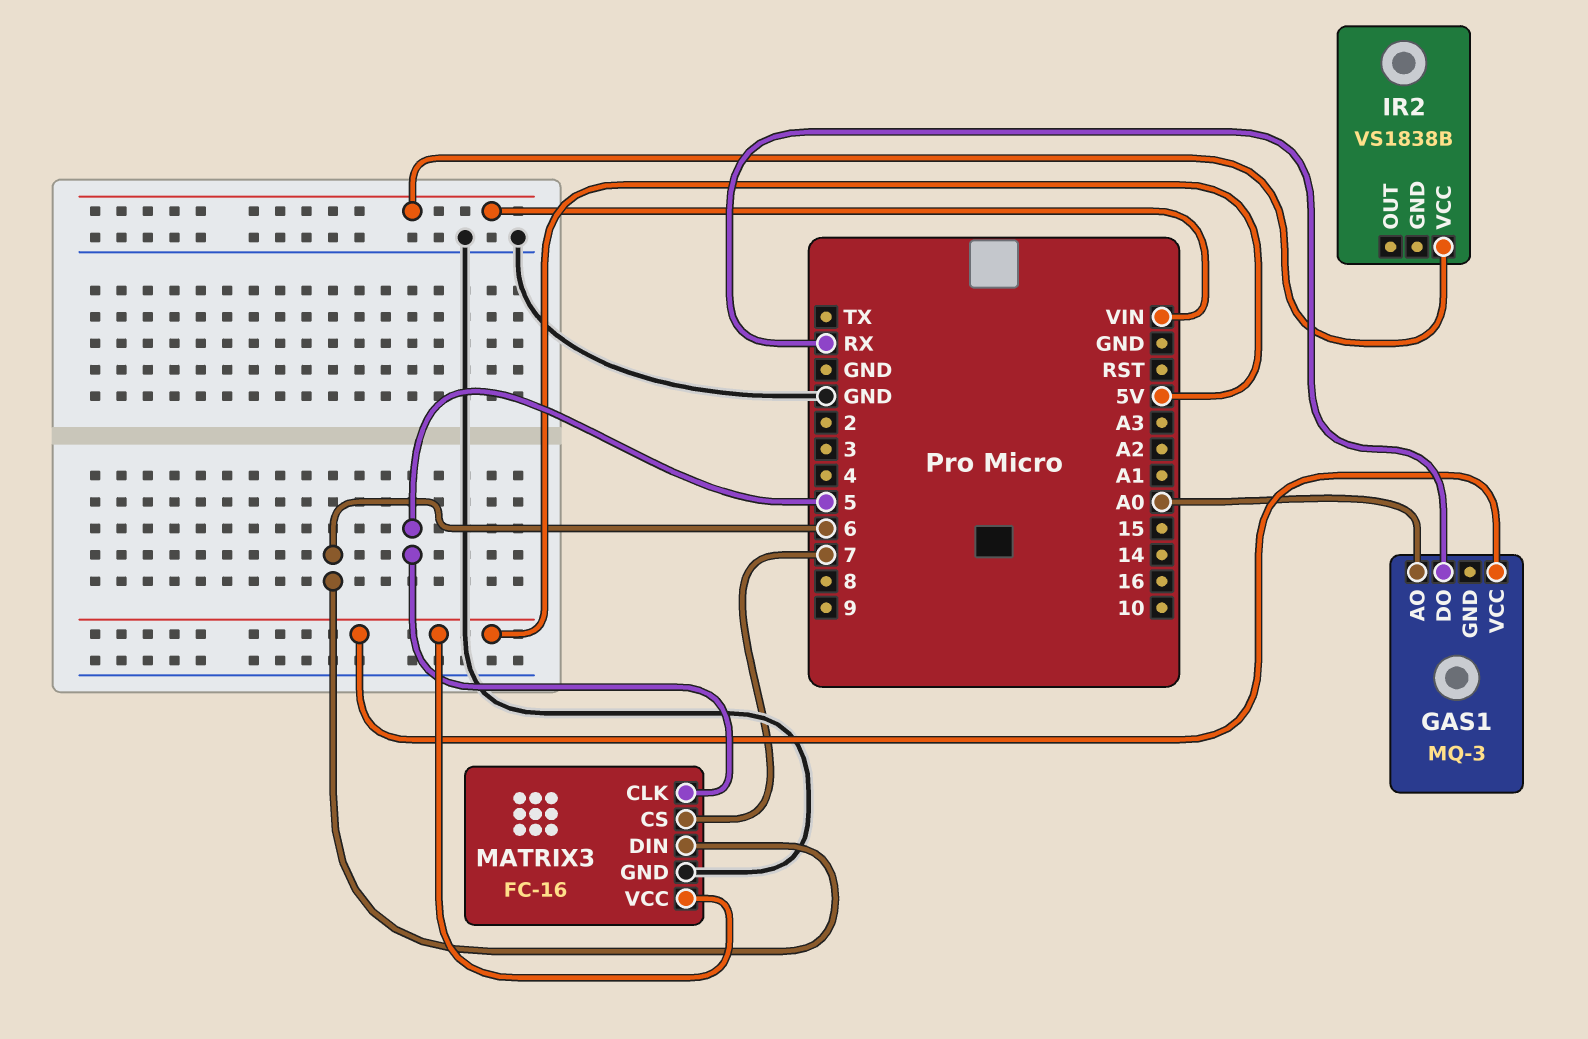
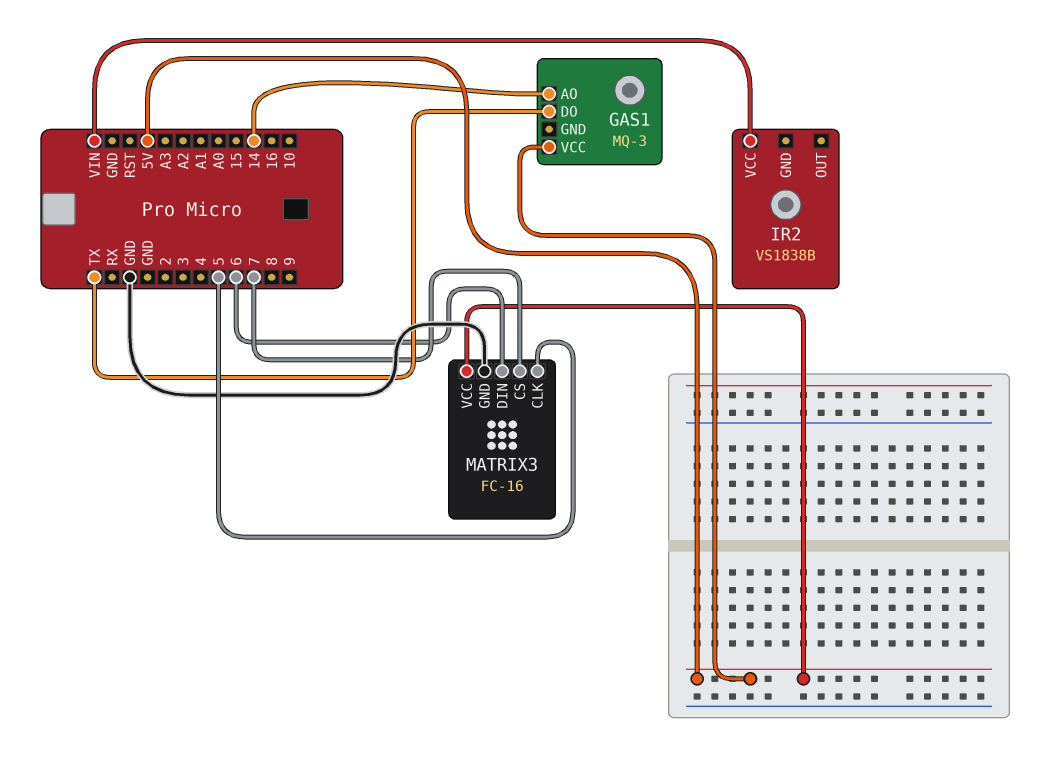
GAS1 pin AO: A0 -> 14
GAS1 pin DO: RX -> TX

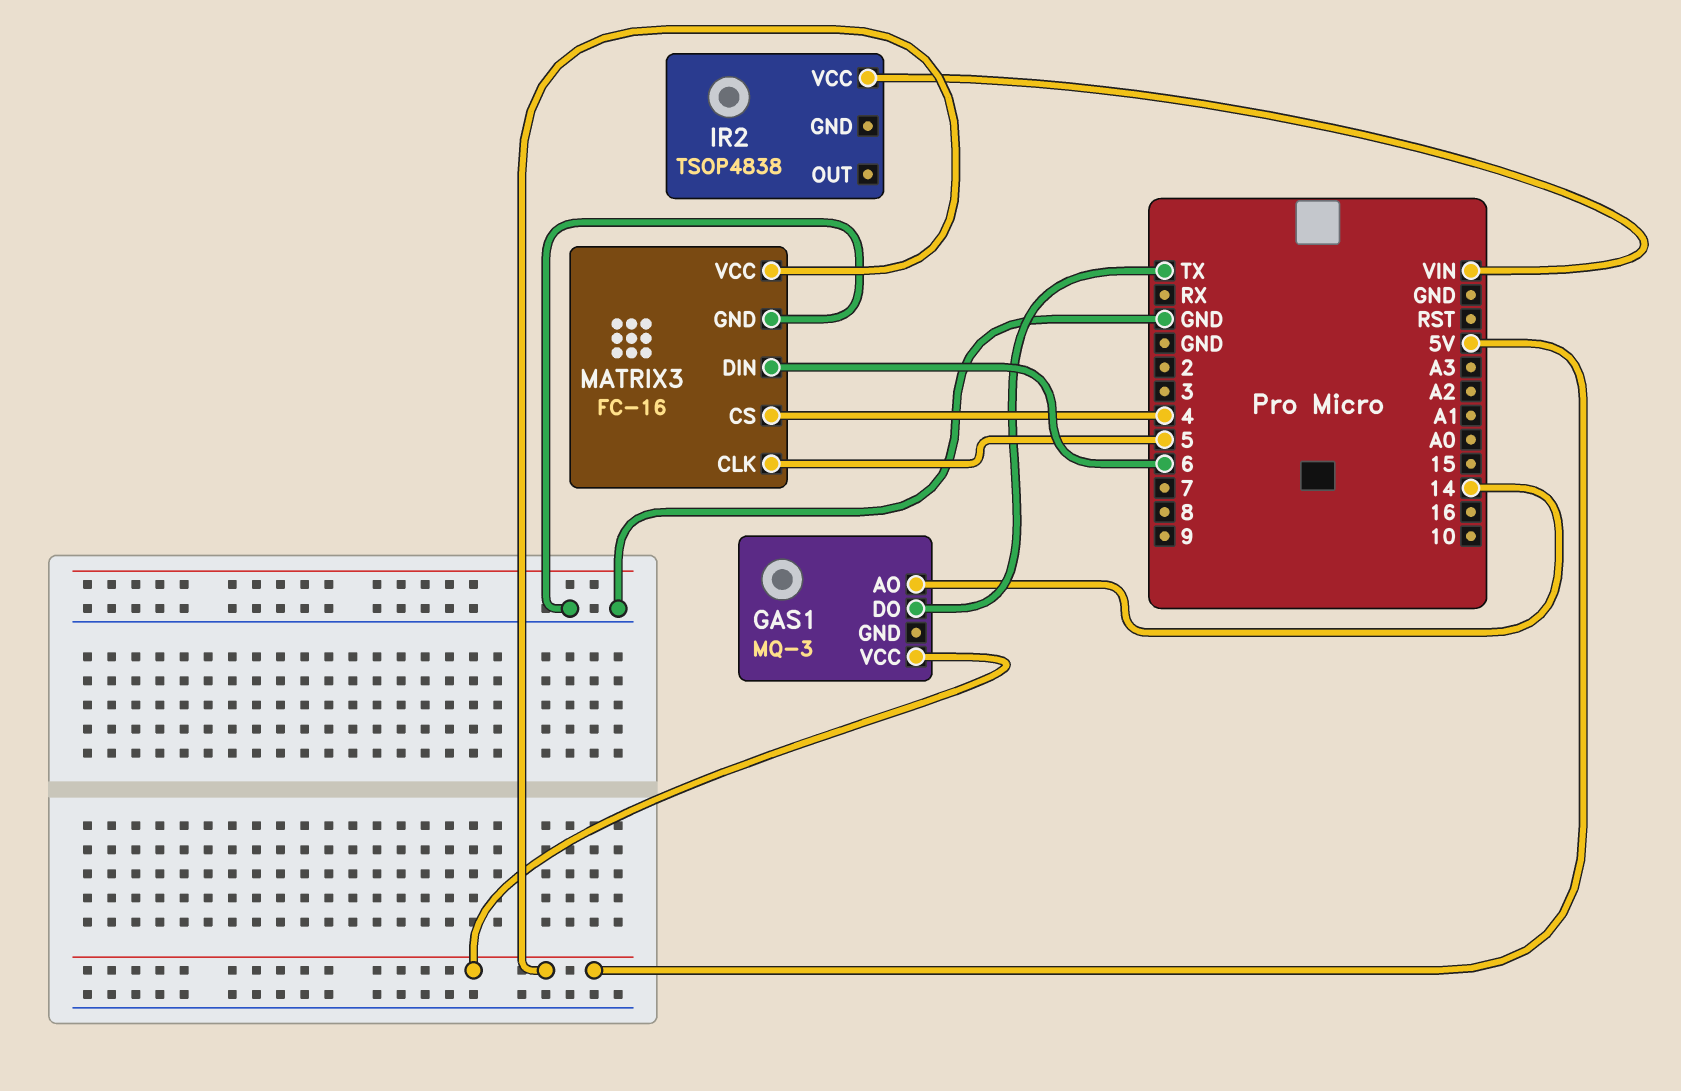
IR2: VS1838B -> TSOP4838
MATRIX3 pin CS: 7 -> 4

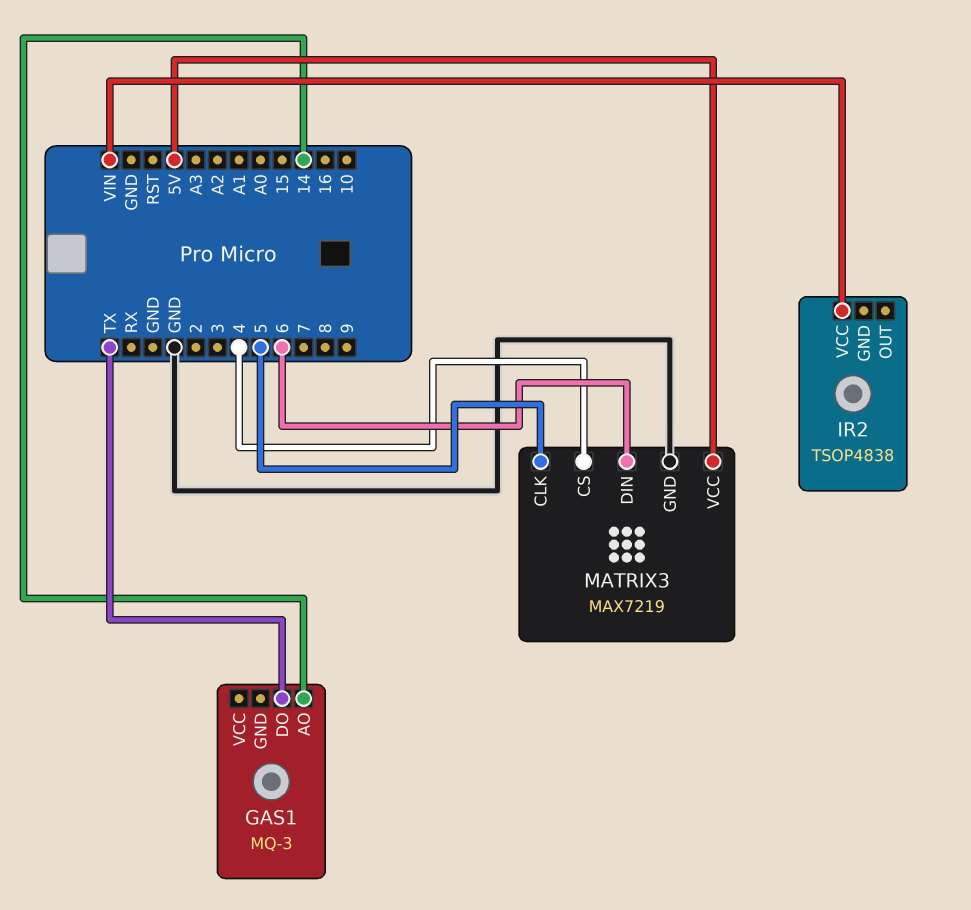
GAS1 pin VCC: 5V -> none
MATRIX3: FC-16 -> MAX7219

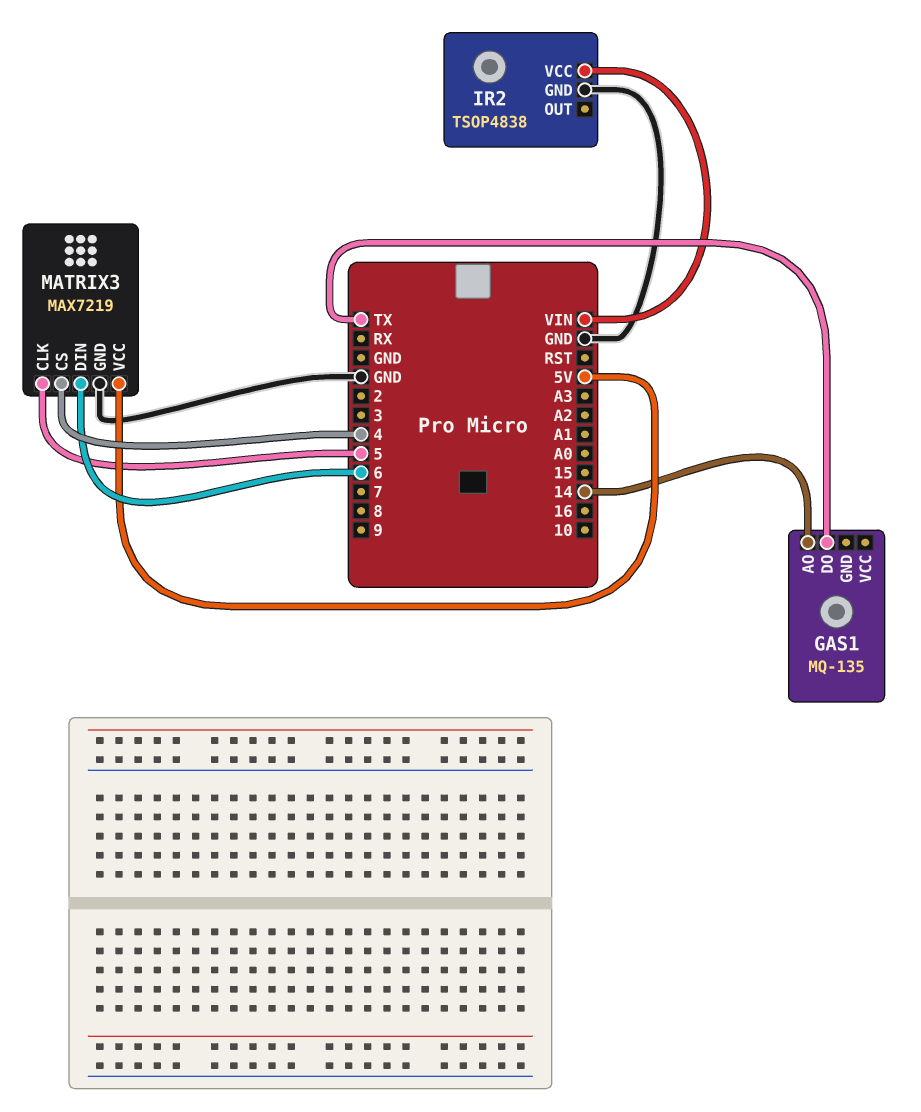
GAS1: MQ-3 -> MQ-135
IR2 pin GND: none -> GND

